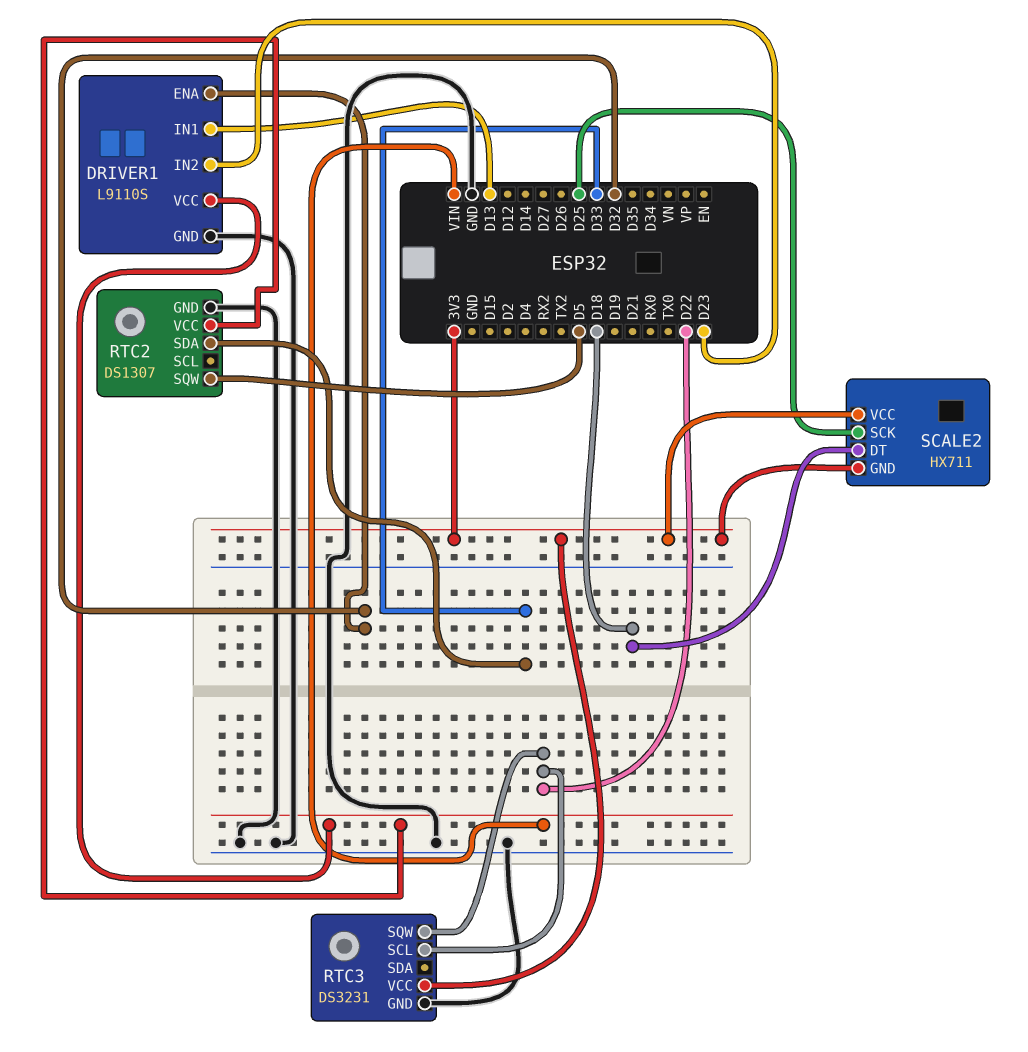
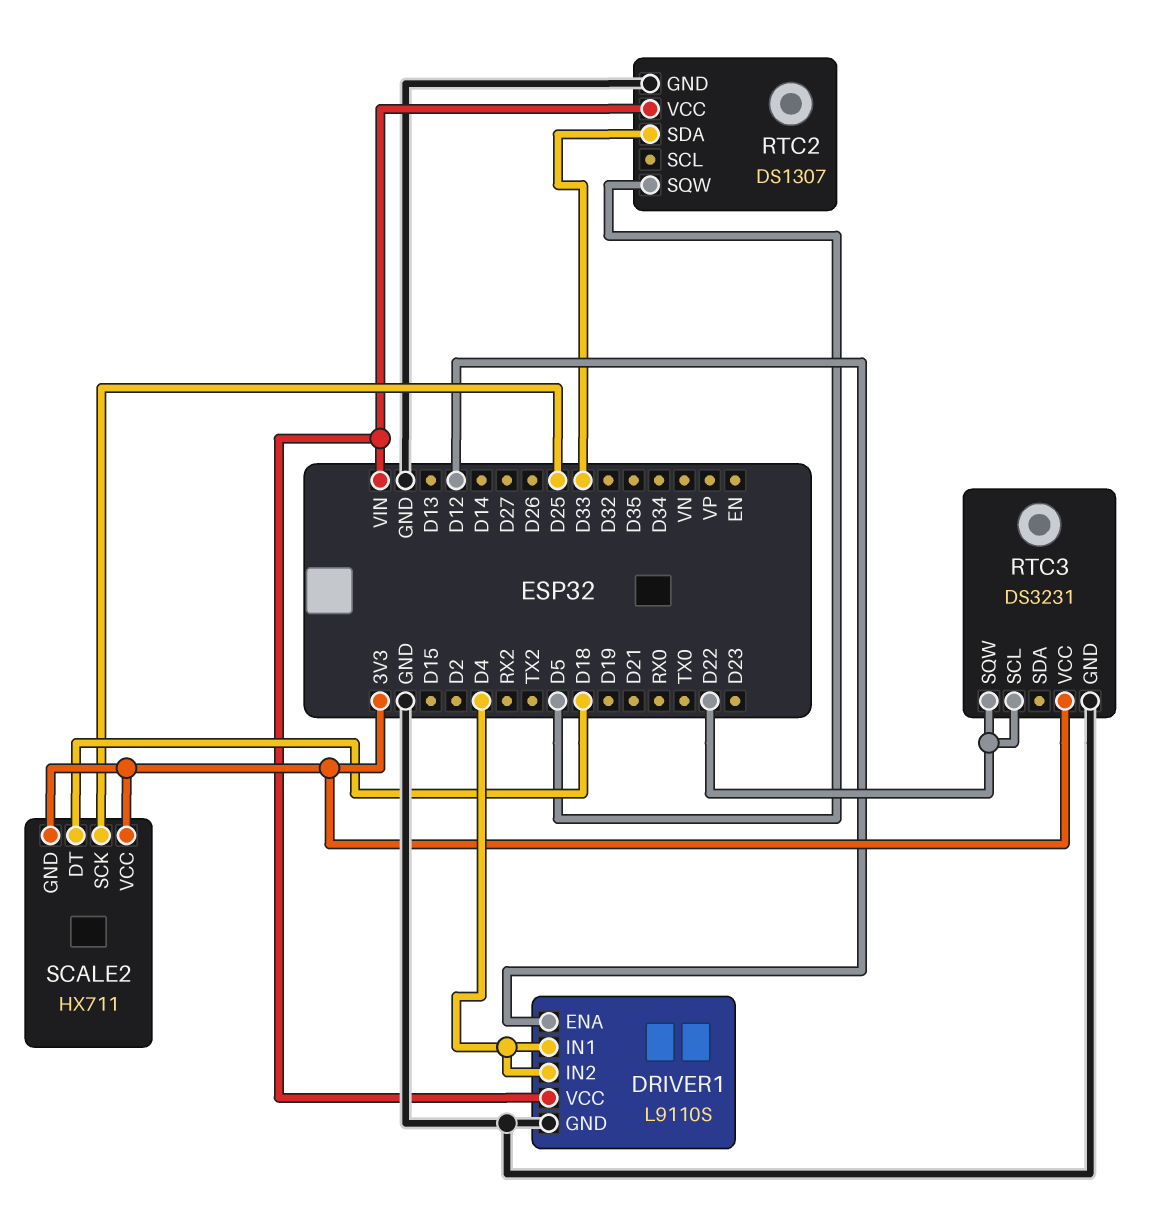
DRIVER1 pin ENA: D32 -> D12
DRIVER1 pin IN1: D13 -> D4
DRIVER1 pin IN2: D23 -> D4

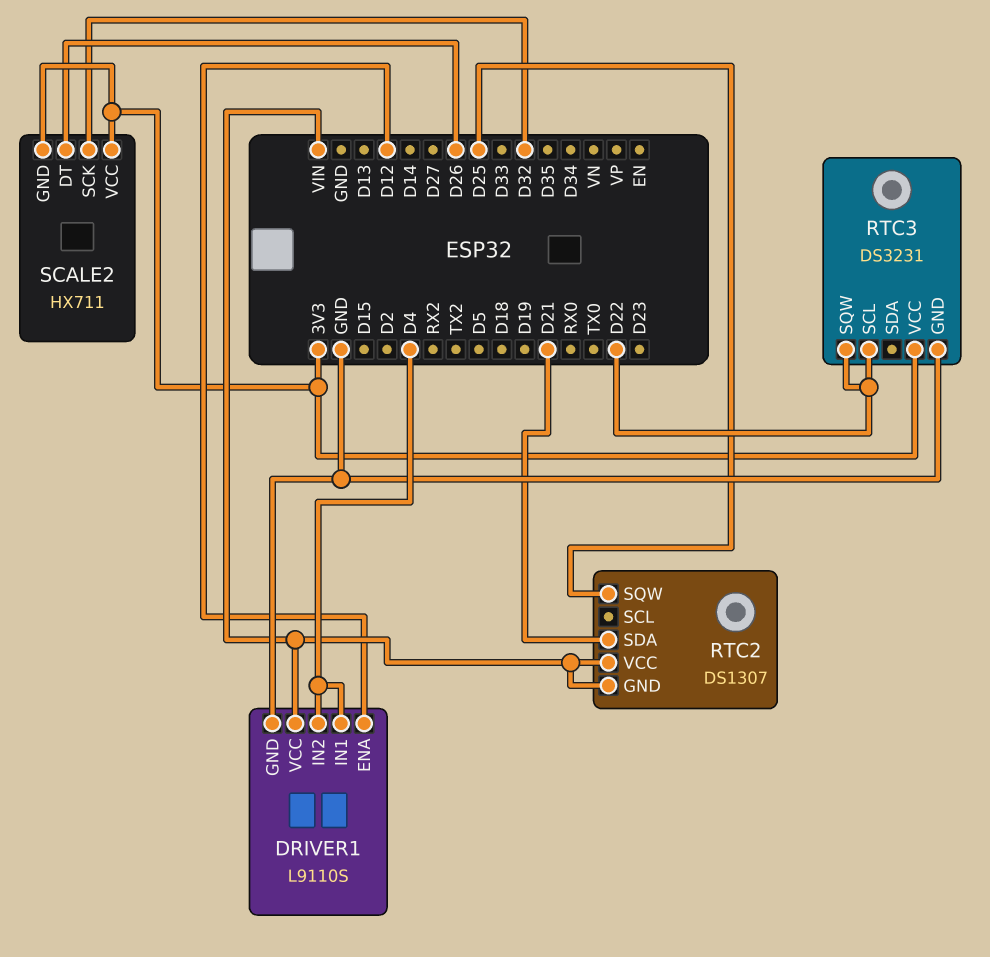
RTC2 pin GND: GND -> VIN
RTC2 pin SDA: D33 -> D21
RTC2 pin SQW: D5 -> D25
SCALE2 pin DT: D18 -> D26
SCALE2 pin SCK: D25 -> D32

